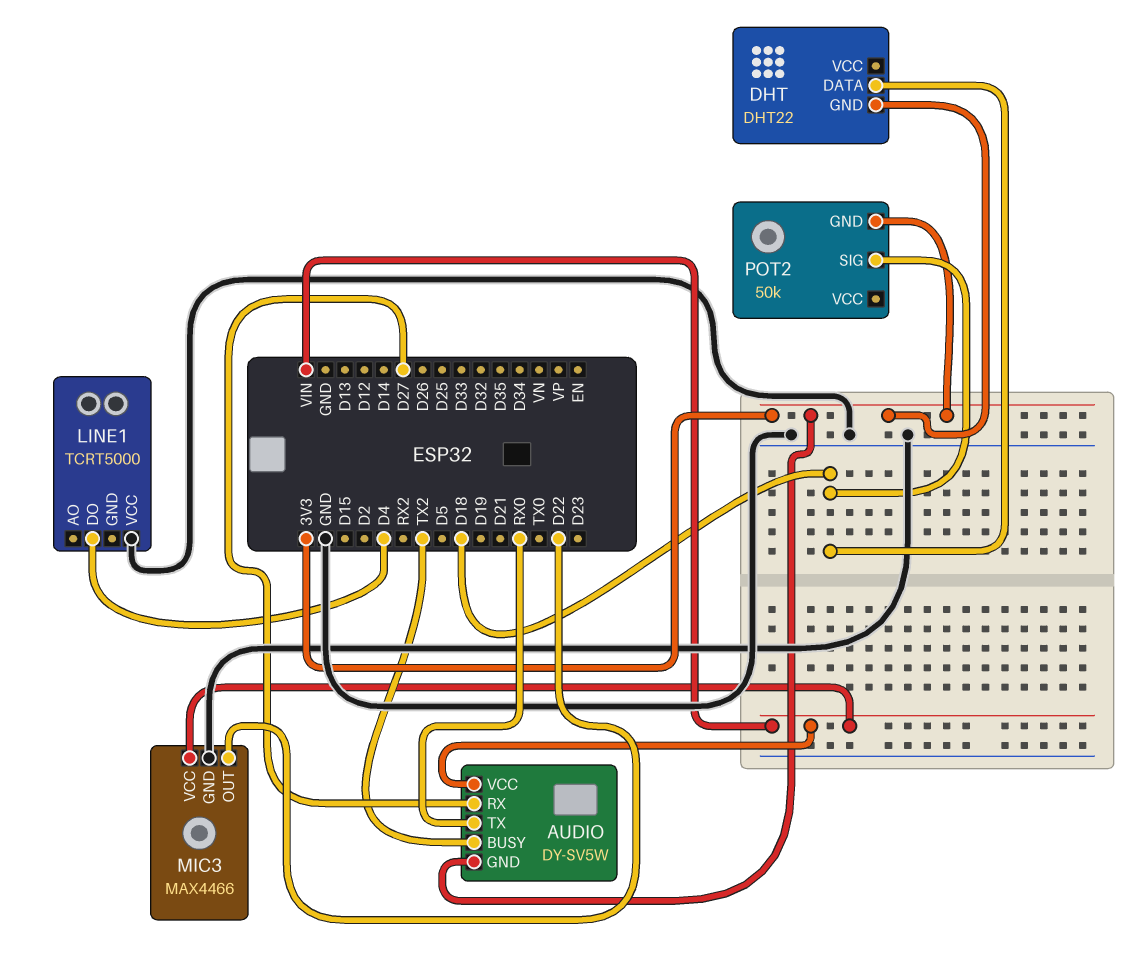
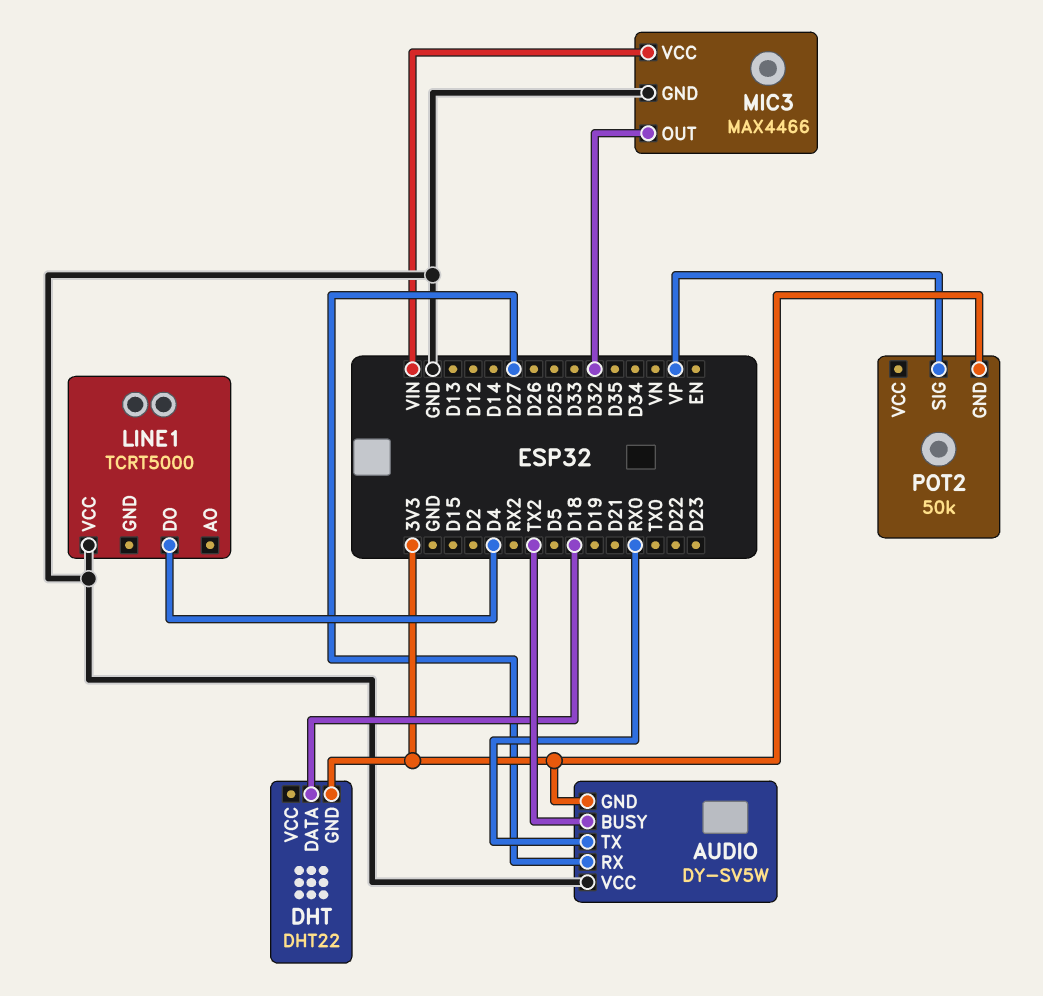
AUDIO pin VCC: VIN -> GND
MIC3 pin OUT: D22 -> D32
POT2 pin SIG: D18 -> VP

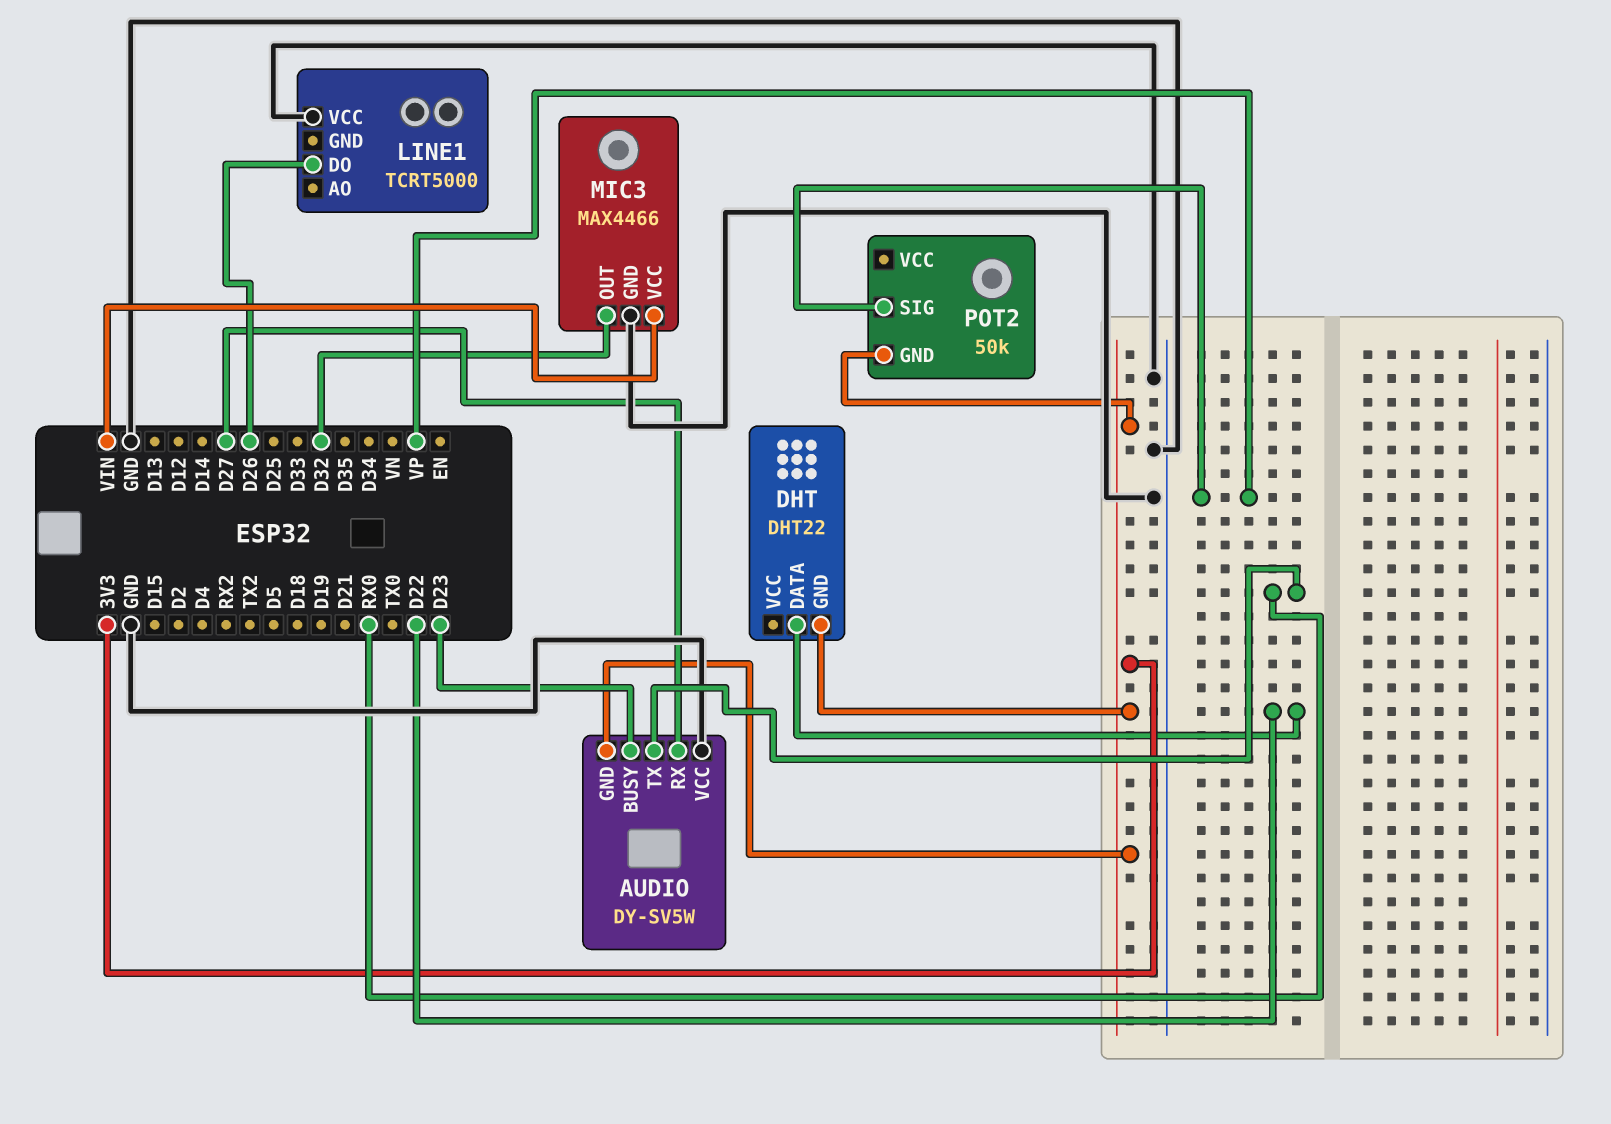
AUDIO pin BUSY: TX2 -> D23
DHT pin DATA: D18 -> D22
LINE1 pin DO: D4 -> D26

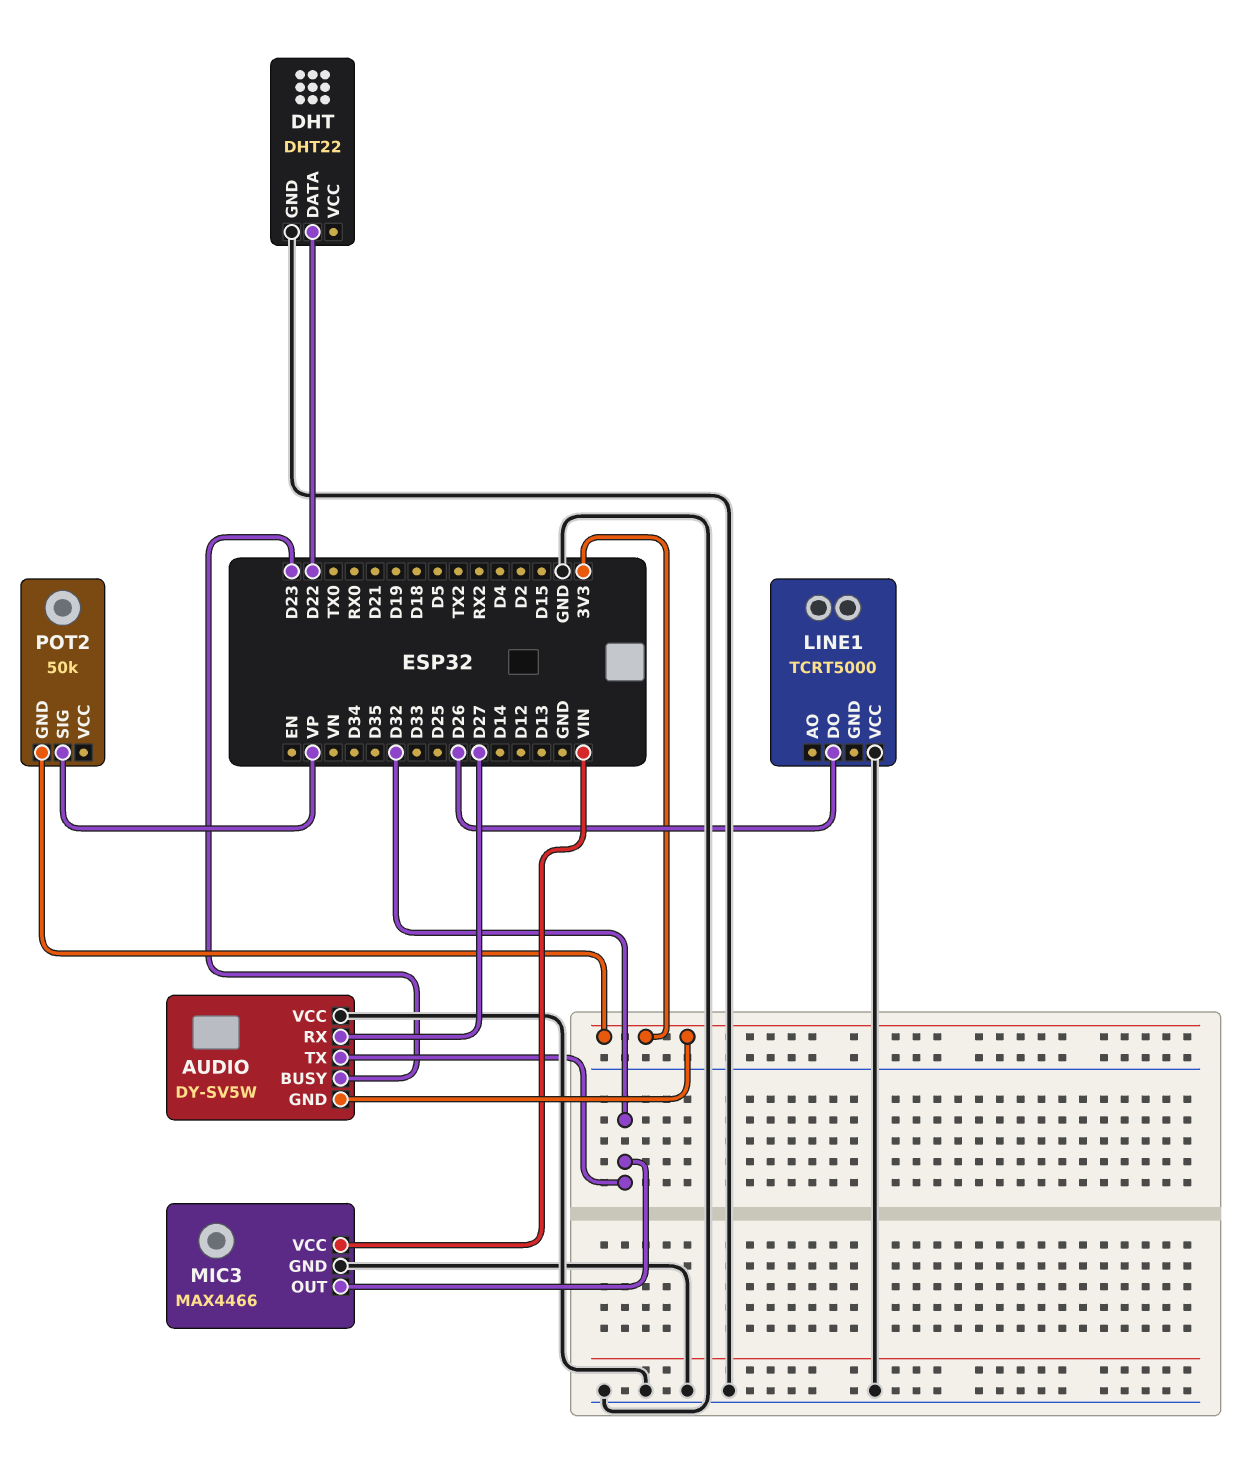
AUDIO pin TX: RX0 -> D32
DHT pin GND: 3V3 -> GND

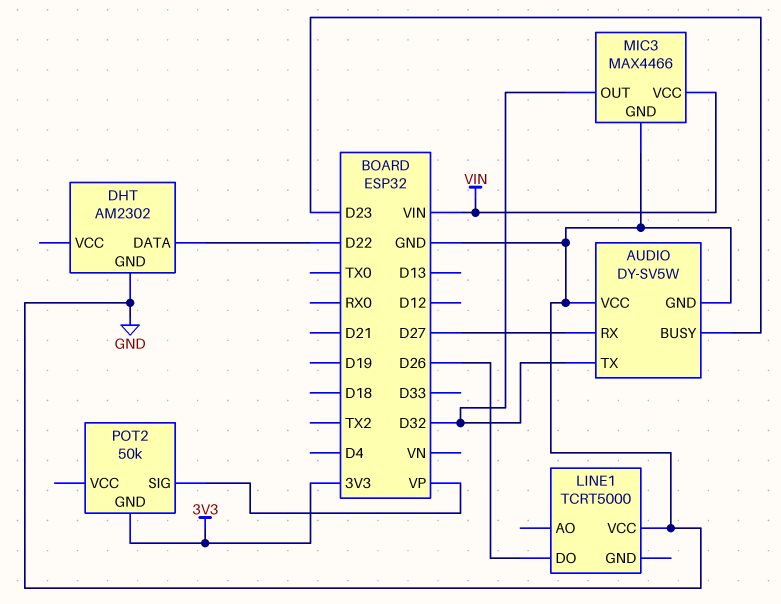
AUDIO pin GND: 3V3 -> GND
DHT: DHT22 -> AM2302

